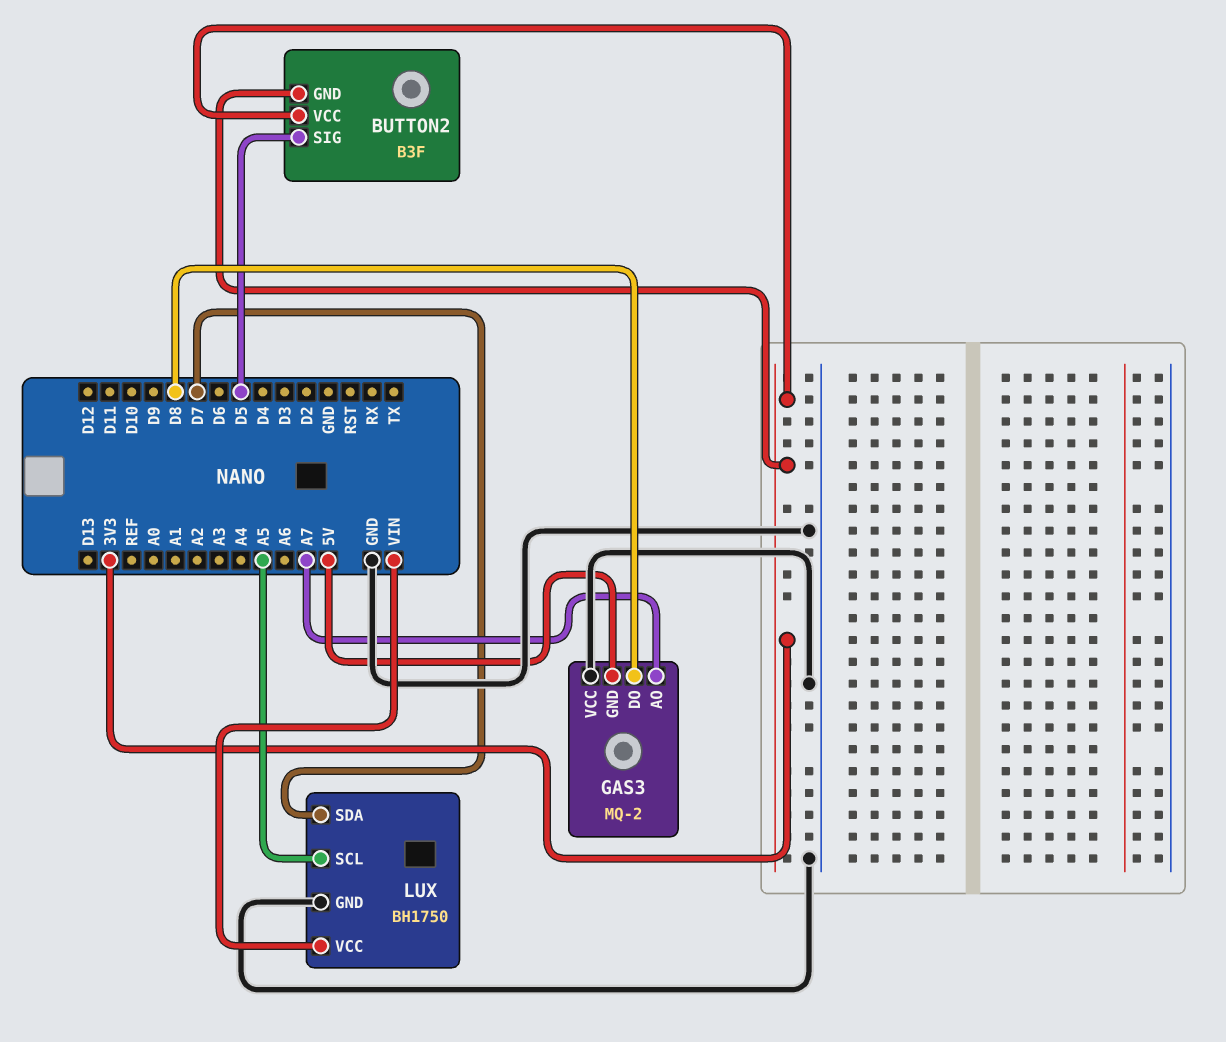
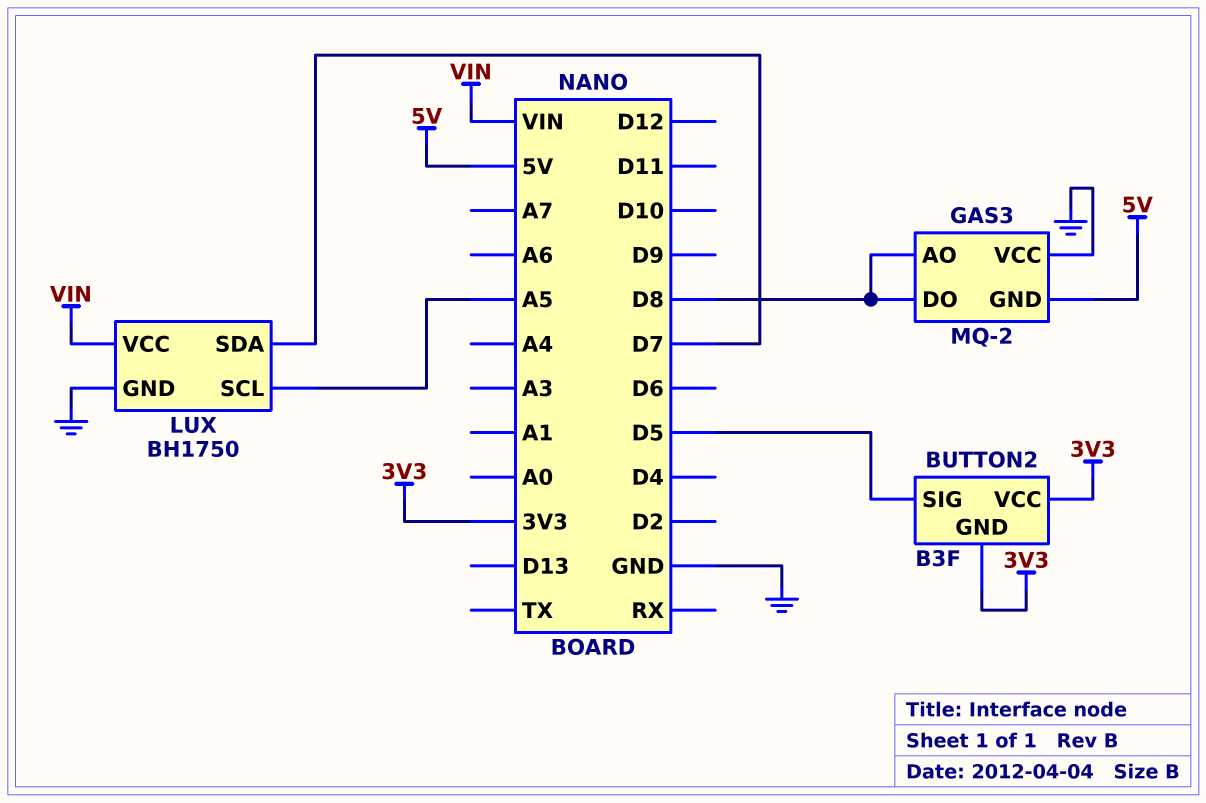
GAS3 pin AO: A7 -> D8

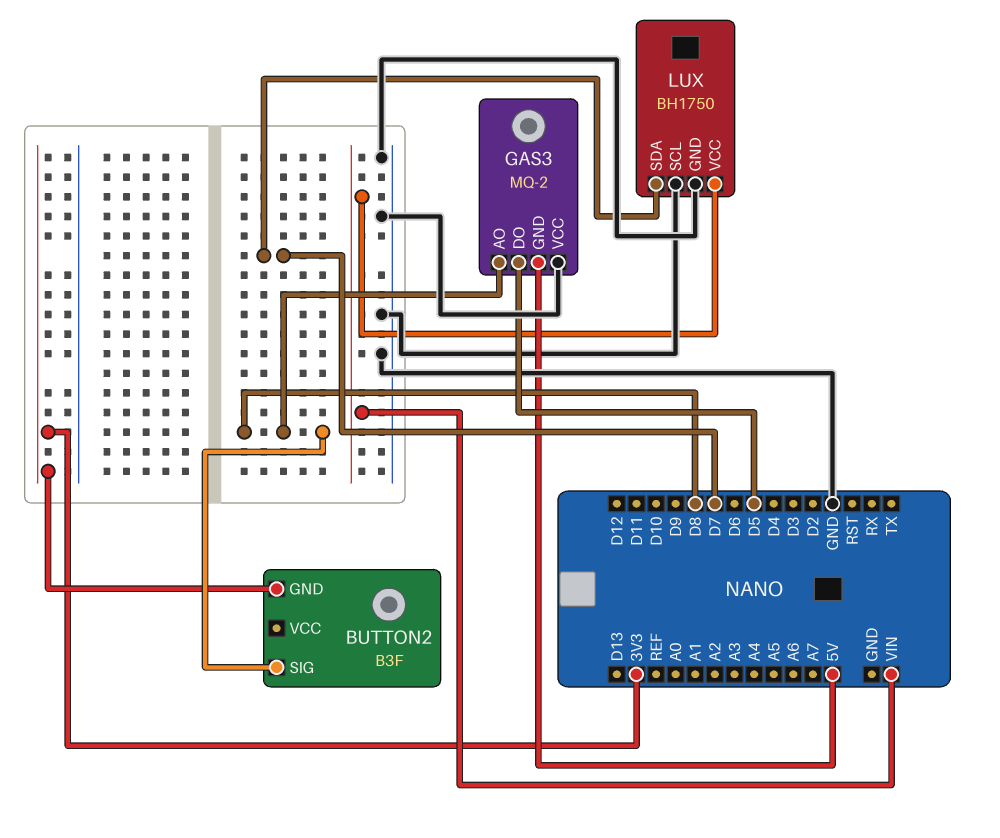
BUTTON2 pin SIG: D5 -> D8
BUTTON2 pin VCC: 3V3 -> none
GAS3 pin DO: D8 -> D5
LUX pin SCL: A5 -> GND

